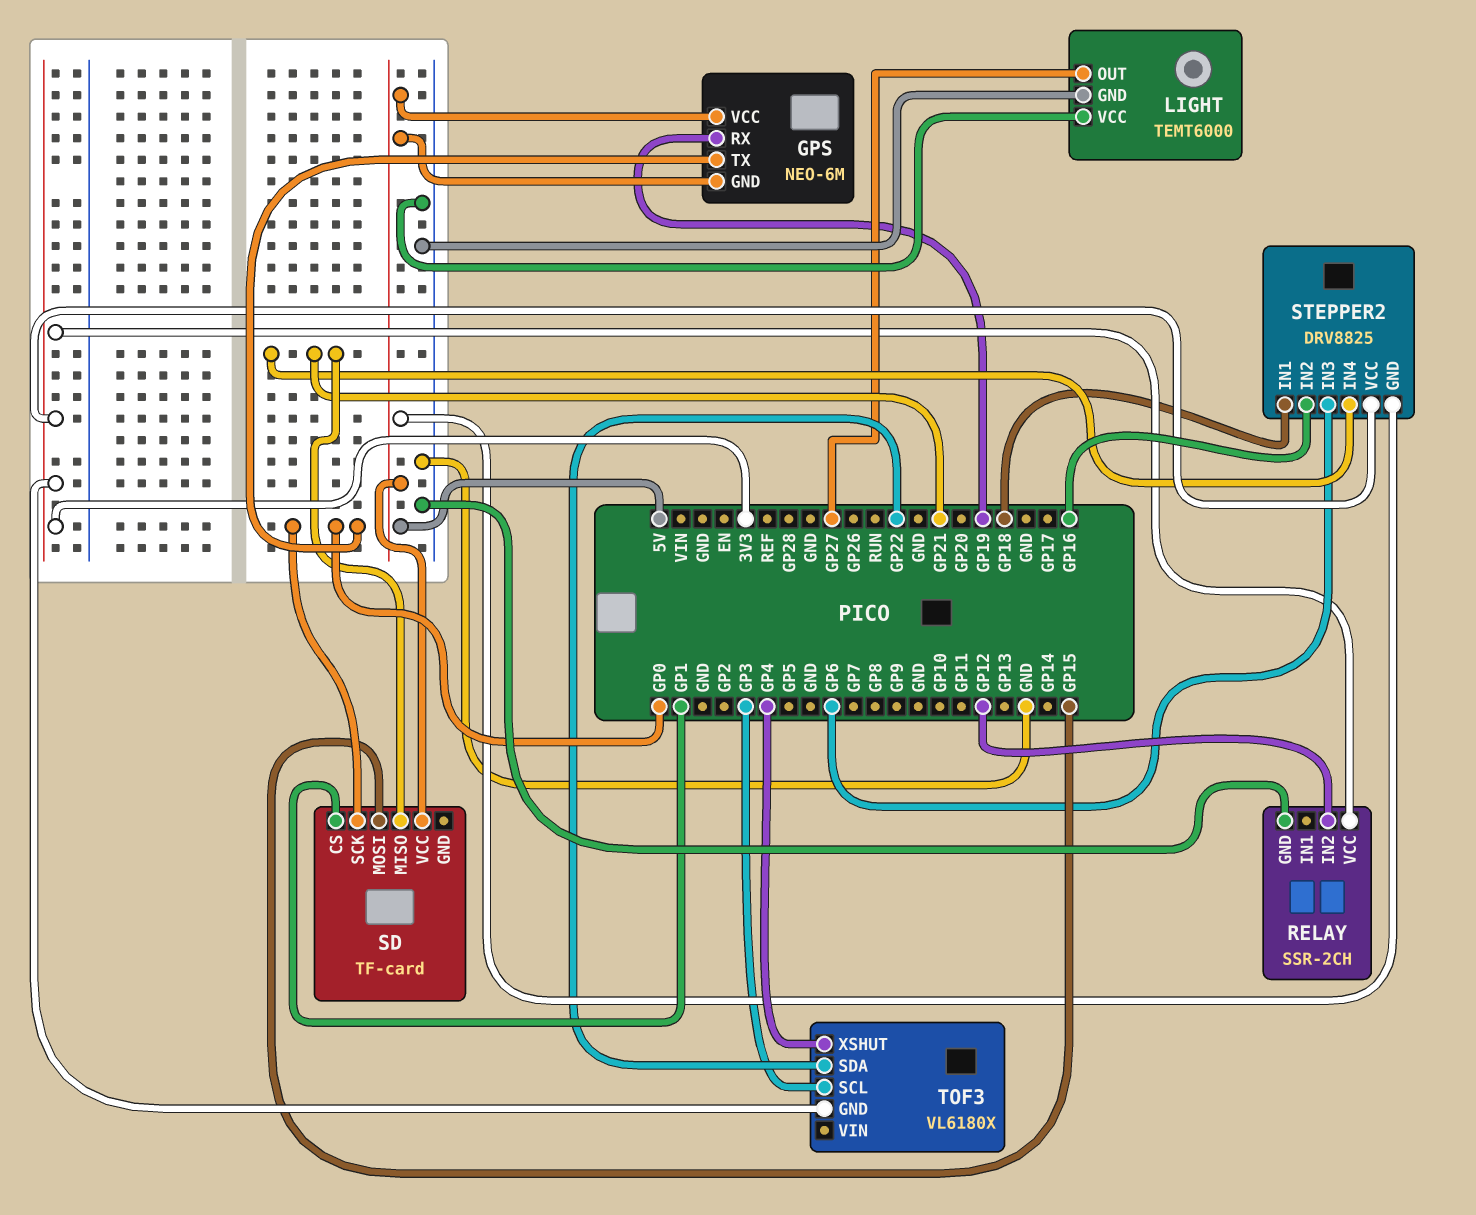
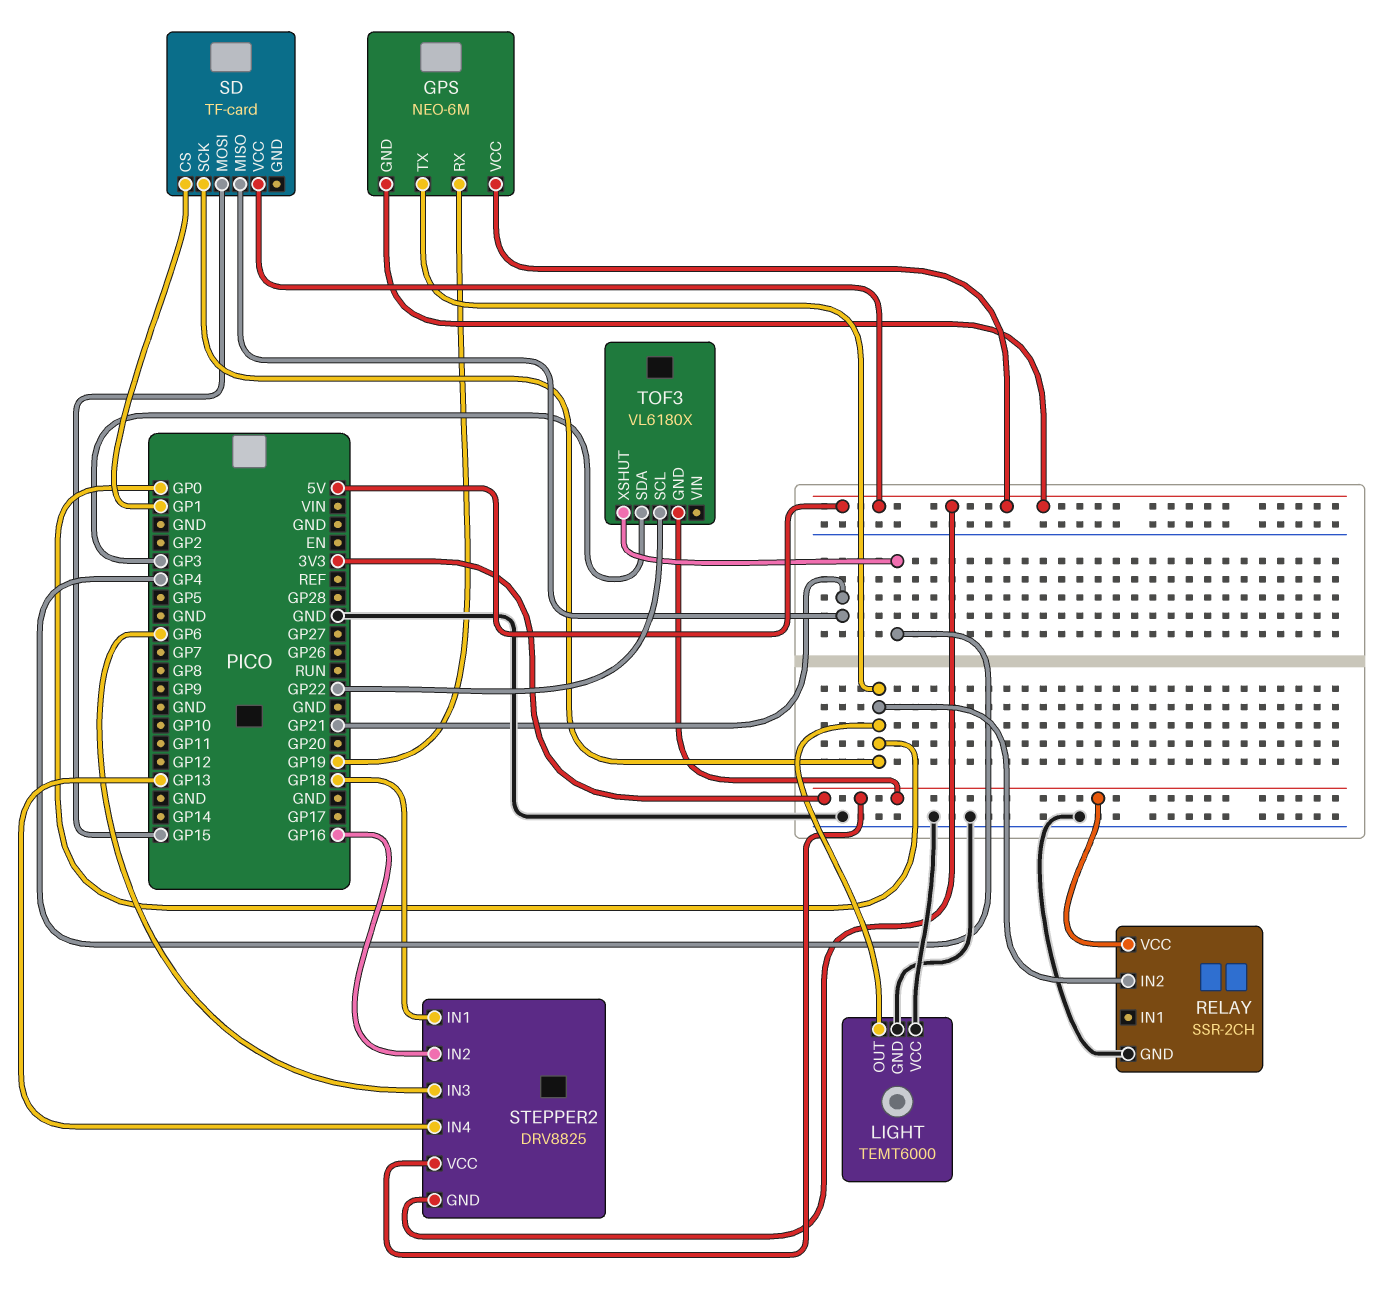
LIGHT pin OUT: GP27 -> GP0
RELAY pin IN2: GP12 -> GP0
STEPPER2 pin IN4: GP21 -> GP13
TOF3 pin SCL: GP3 -> GP22
TOF3 pin SDA: GP22 -> GP3

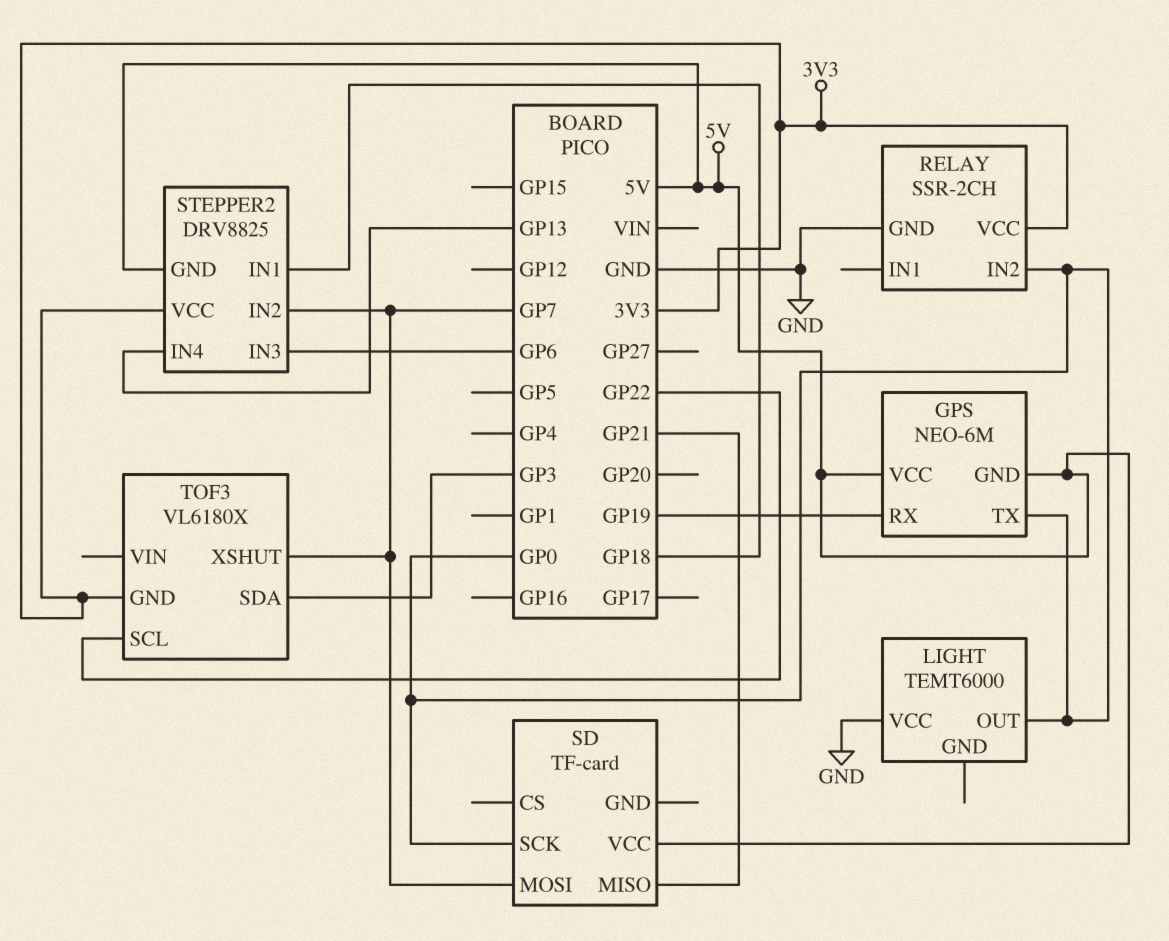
LIGHT pin GND: GND -> none
SD pin CS: GP1 -> none
SD pin MOSI: GP15 -> GP7
STEPPER2 pin IN2: GP16 -> GP7
TOF3 pin XSHUT: GP4 -> GP7

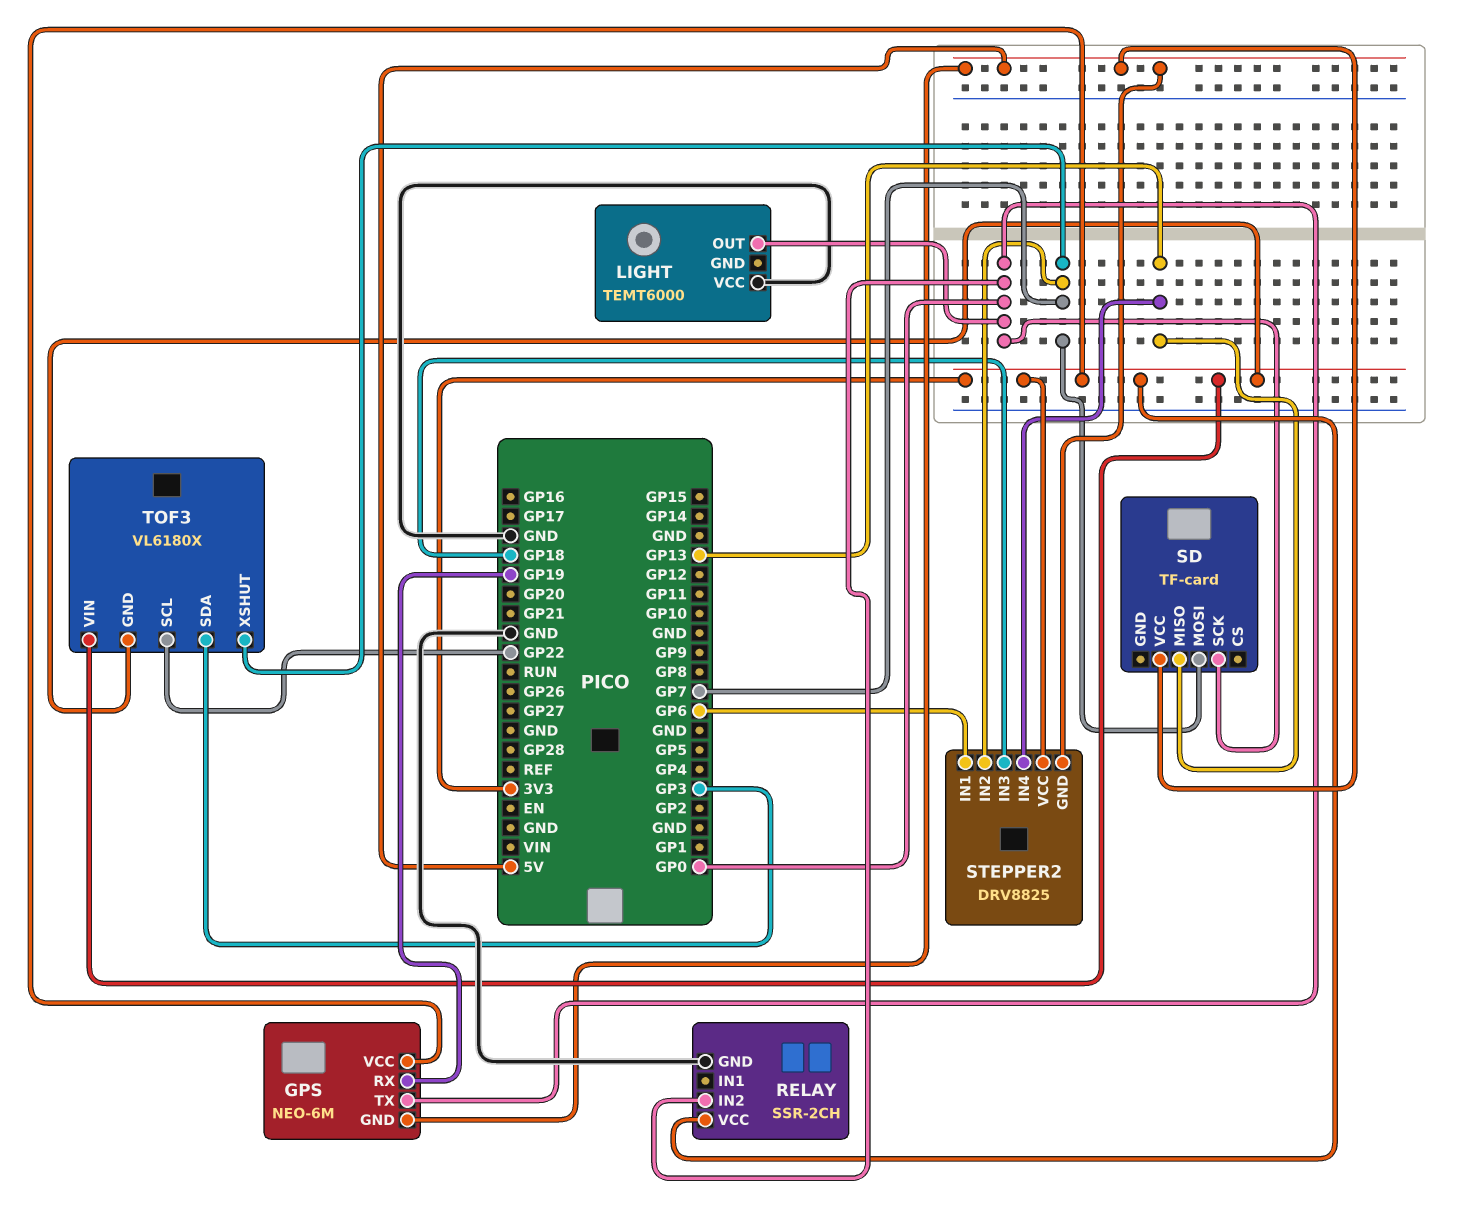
GPS pin VCC: 5V -> 3V3
SD pin MISO: GP21 -> GP13
STEPPER2 pin IN1: GP18 -> GP6
STEPPER2 pin IN3: GP6 -> GP18
TOF3 pin VIN: none -> 3V3

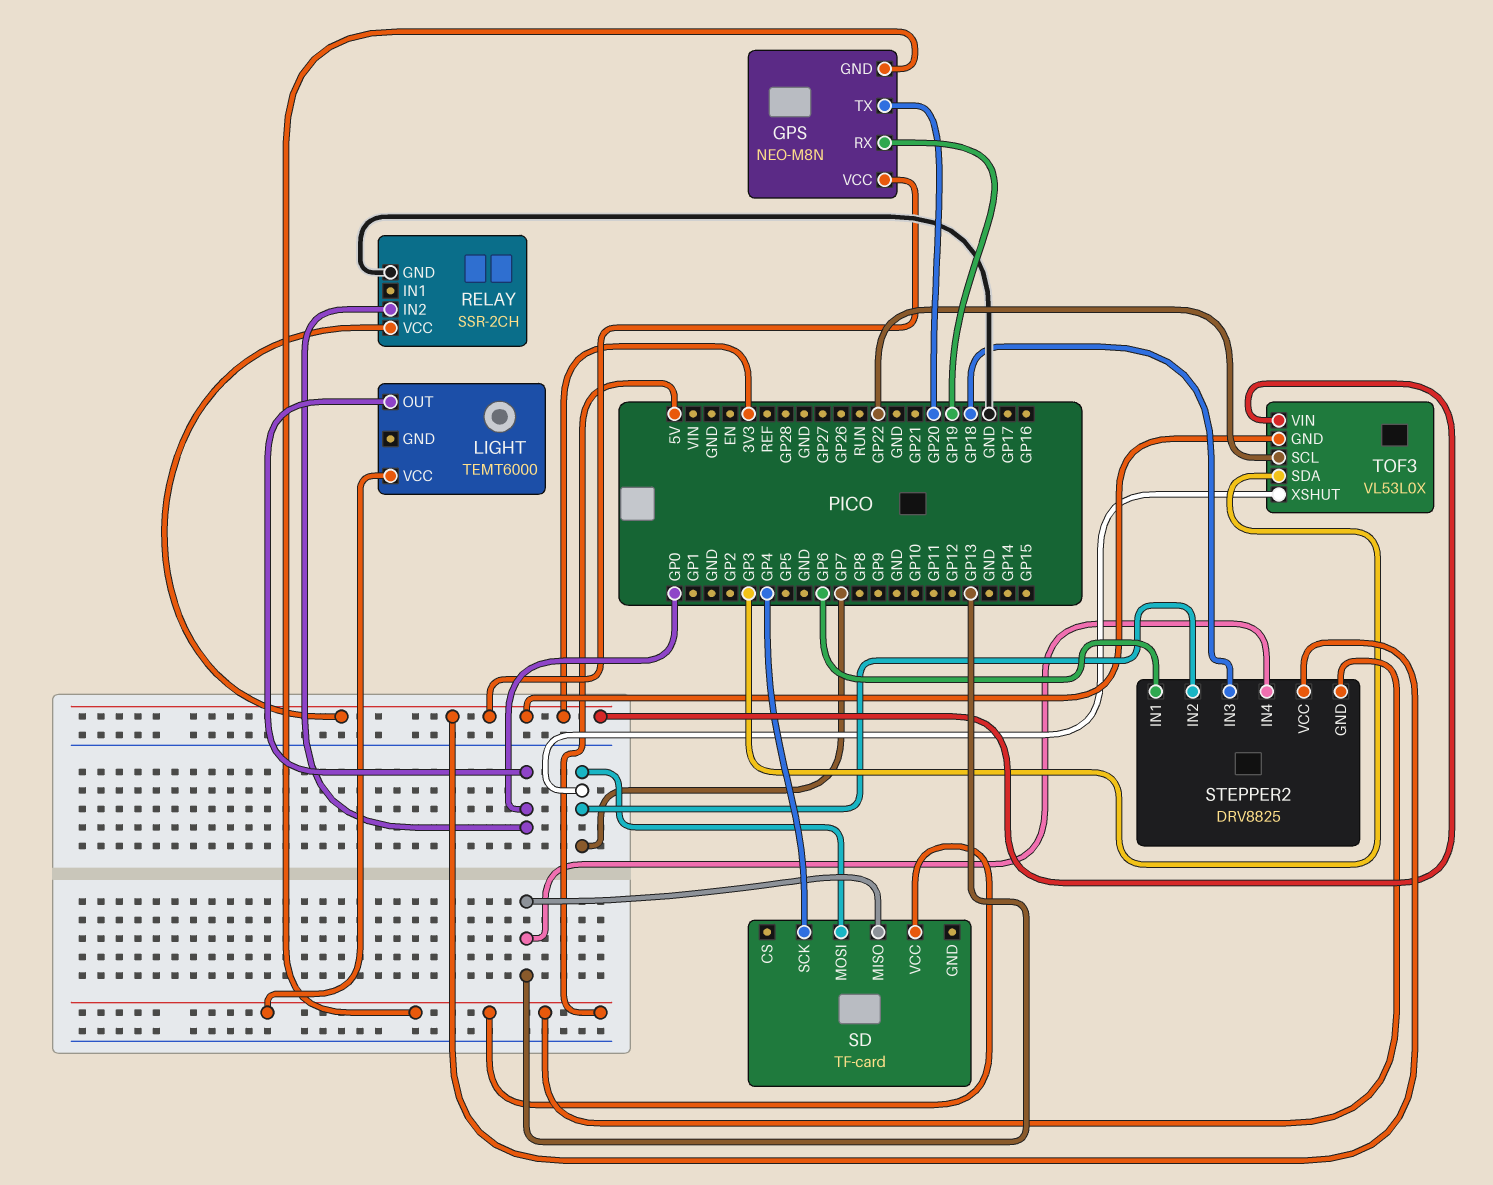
GPS: NEO-6M -> NEO-M8N
GPS pin TX: GP0 -> GP20
LIGHT pin VCC: GND -> 5V
SD pin SCK: GP0 -> GP4
TOF3: VL6180X -> VL53L0X

